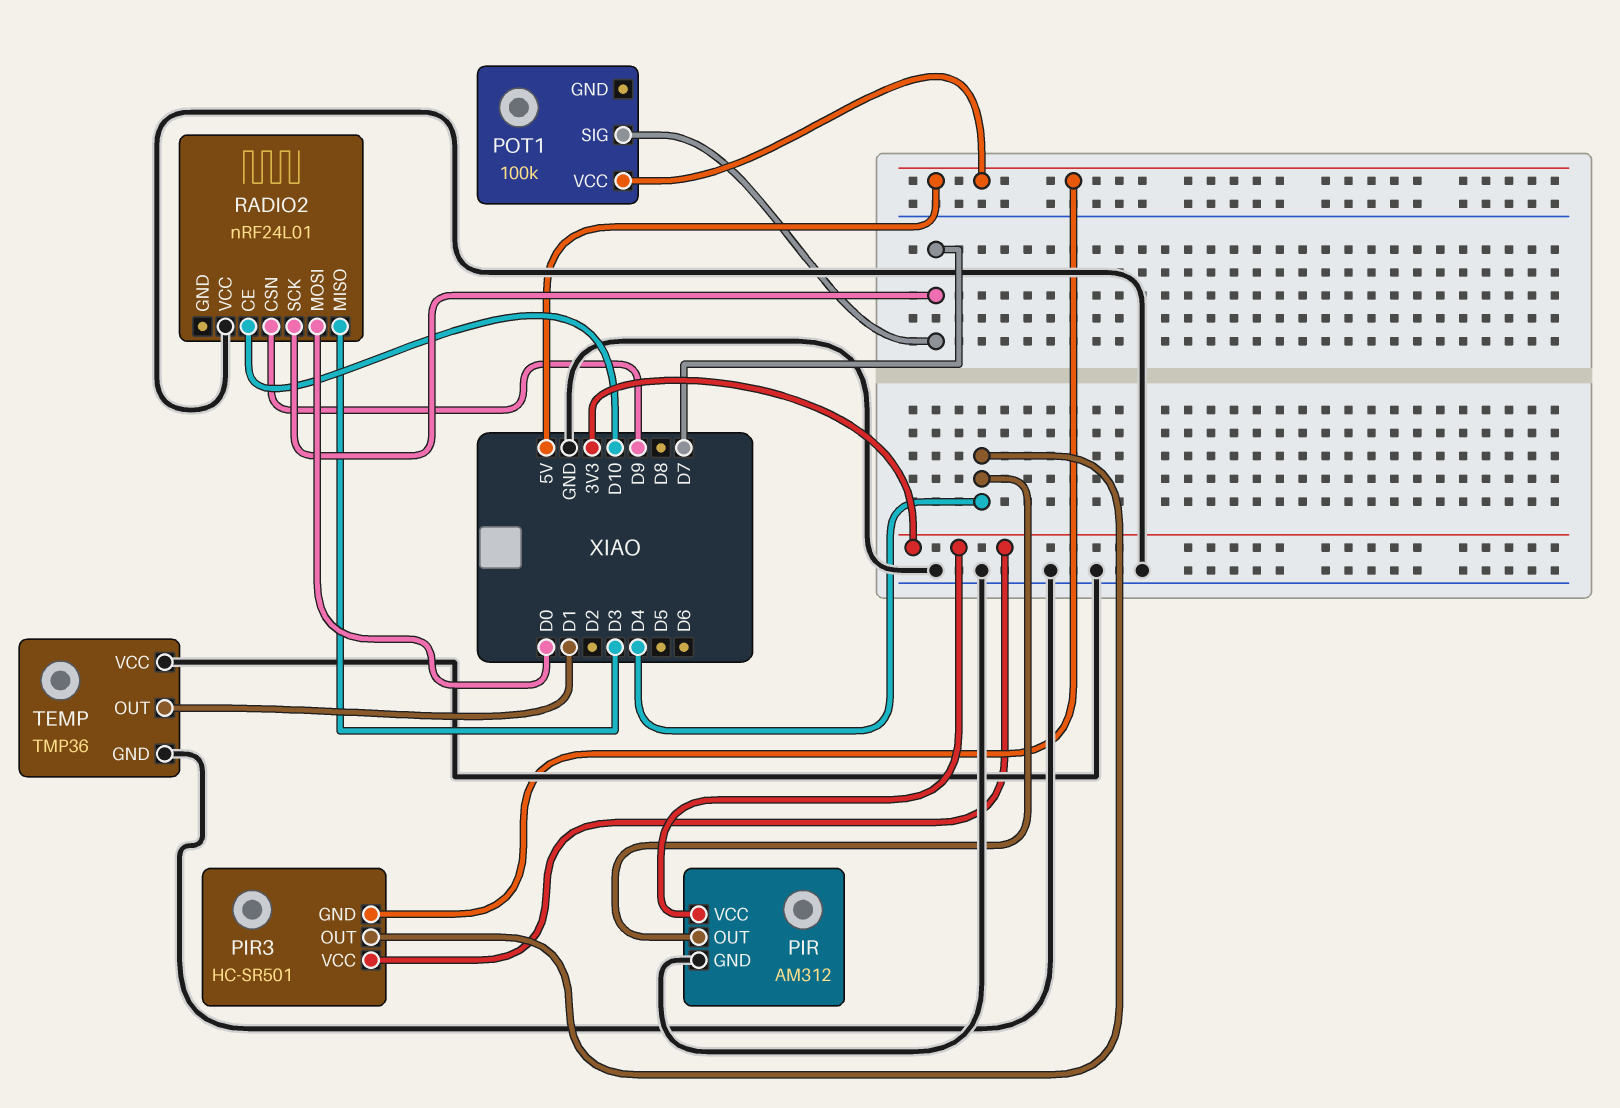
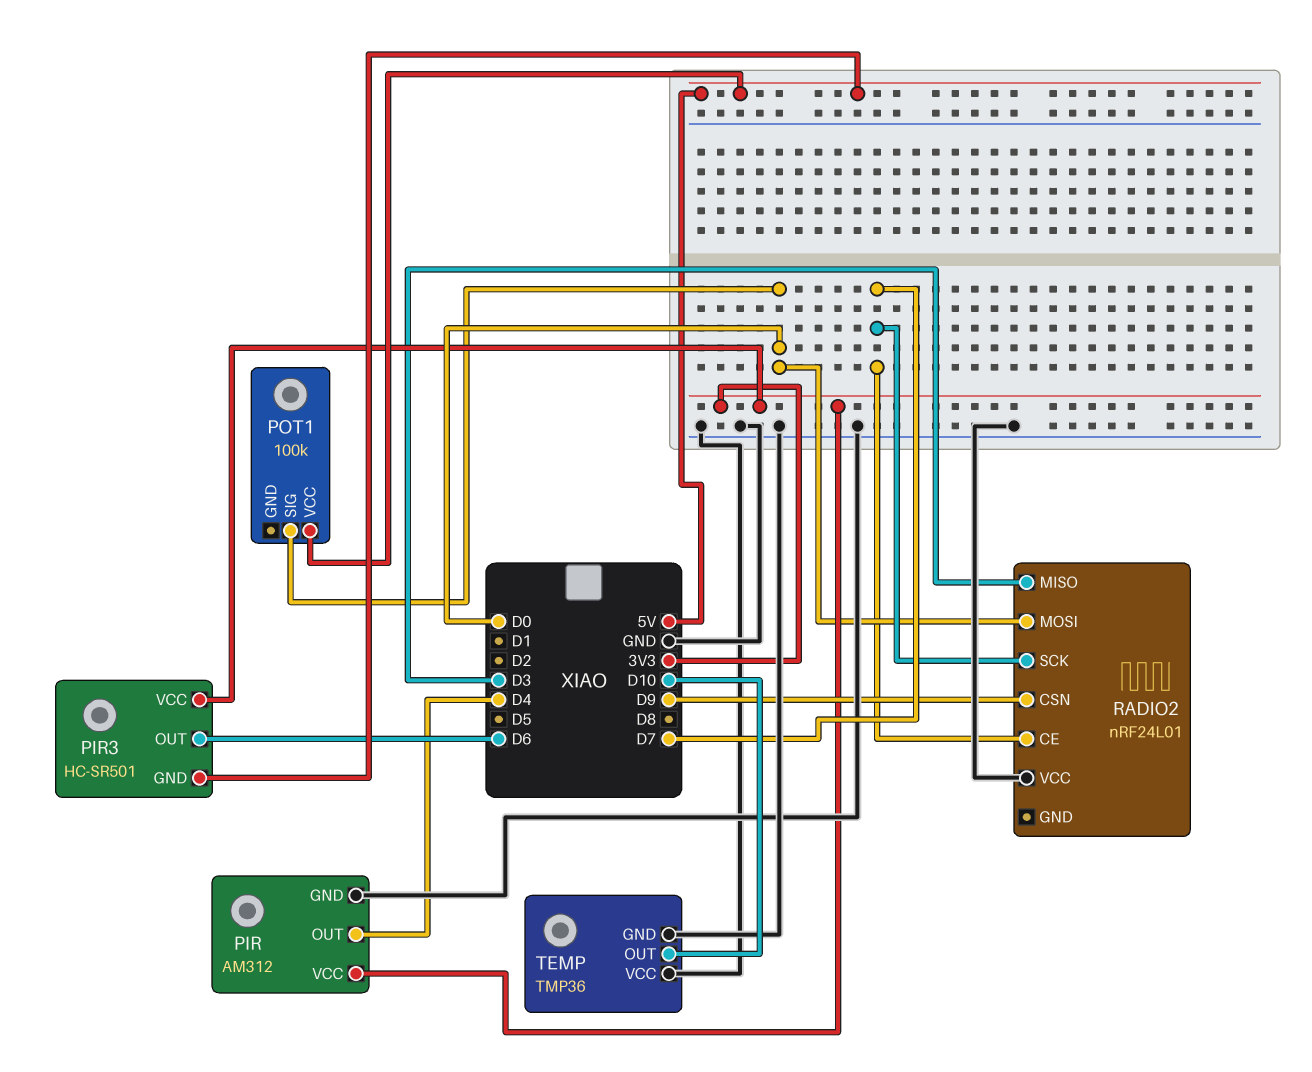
PIR3 pin OUT: D4 -> D6
POT1 pin SIG: D7 -> D0
RADIO2 pin CE: D10 -> D7
TEMP pin OUT: D1 -> D10

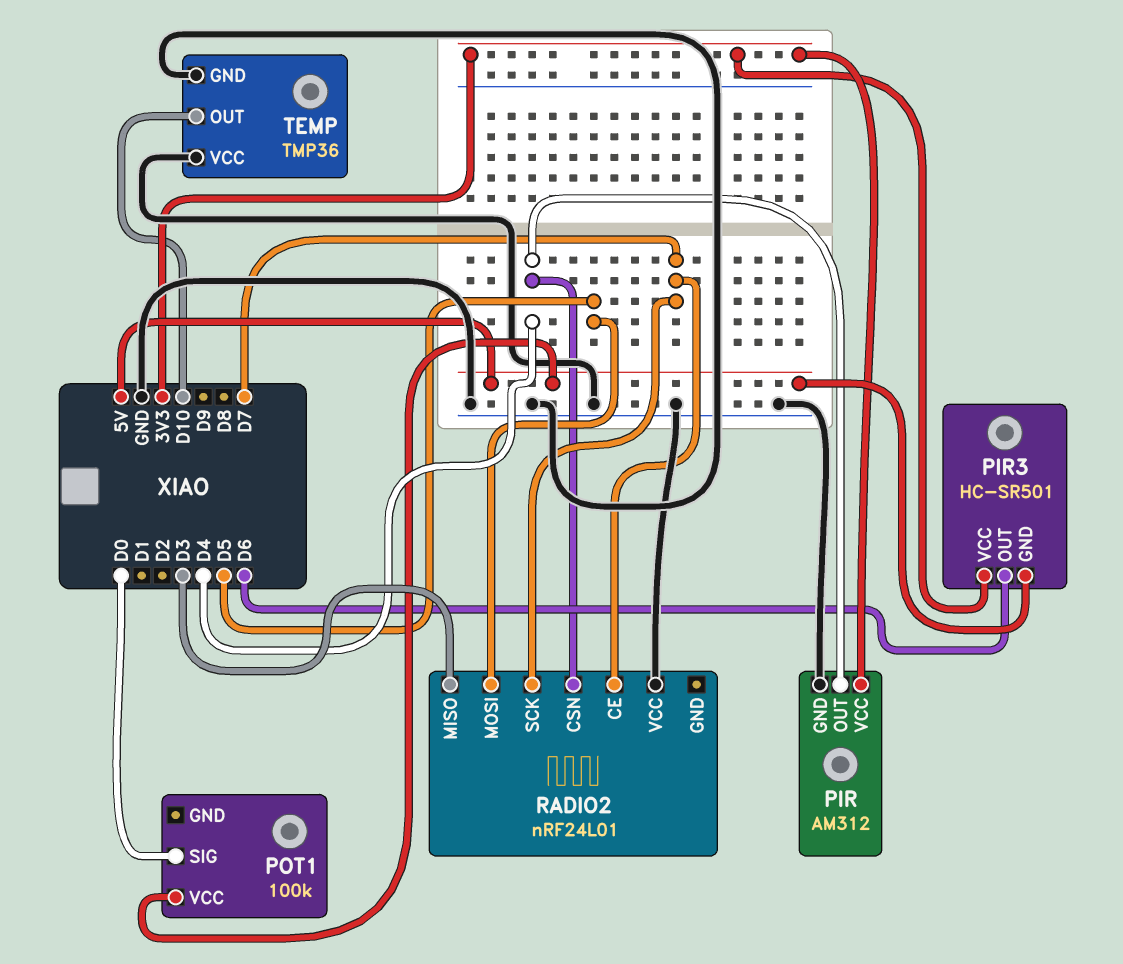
RADIO2 pin CSN: D9 -> D4
RADIO2 pin MOSI: D0 -> D5

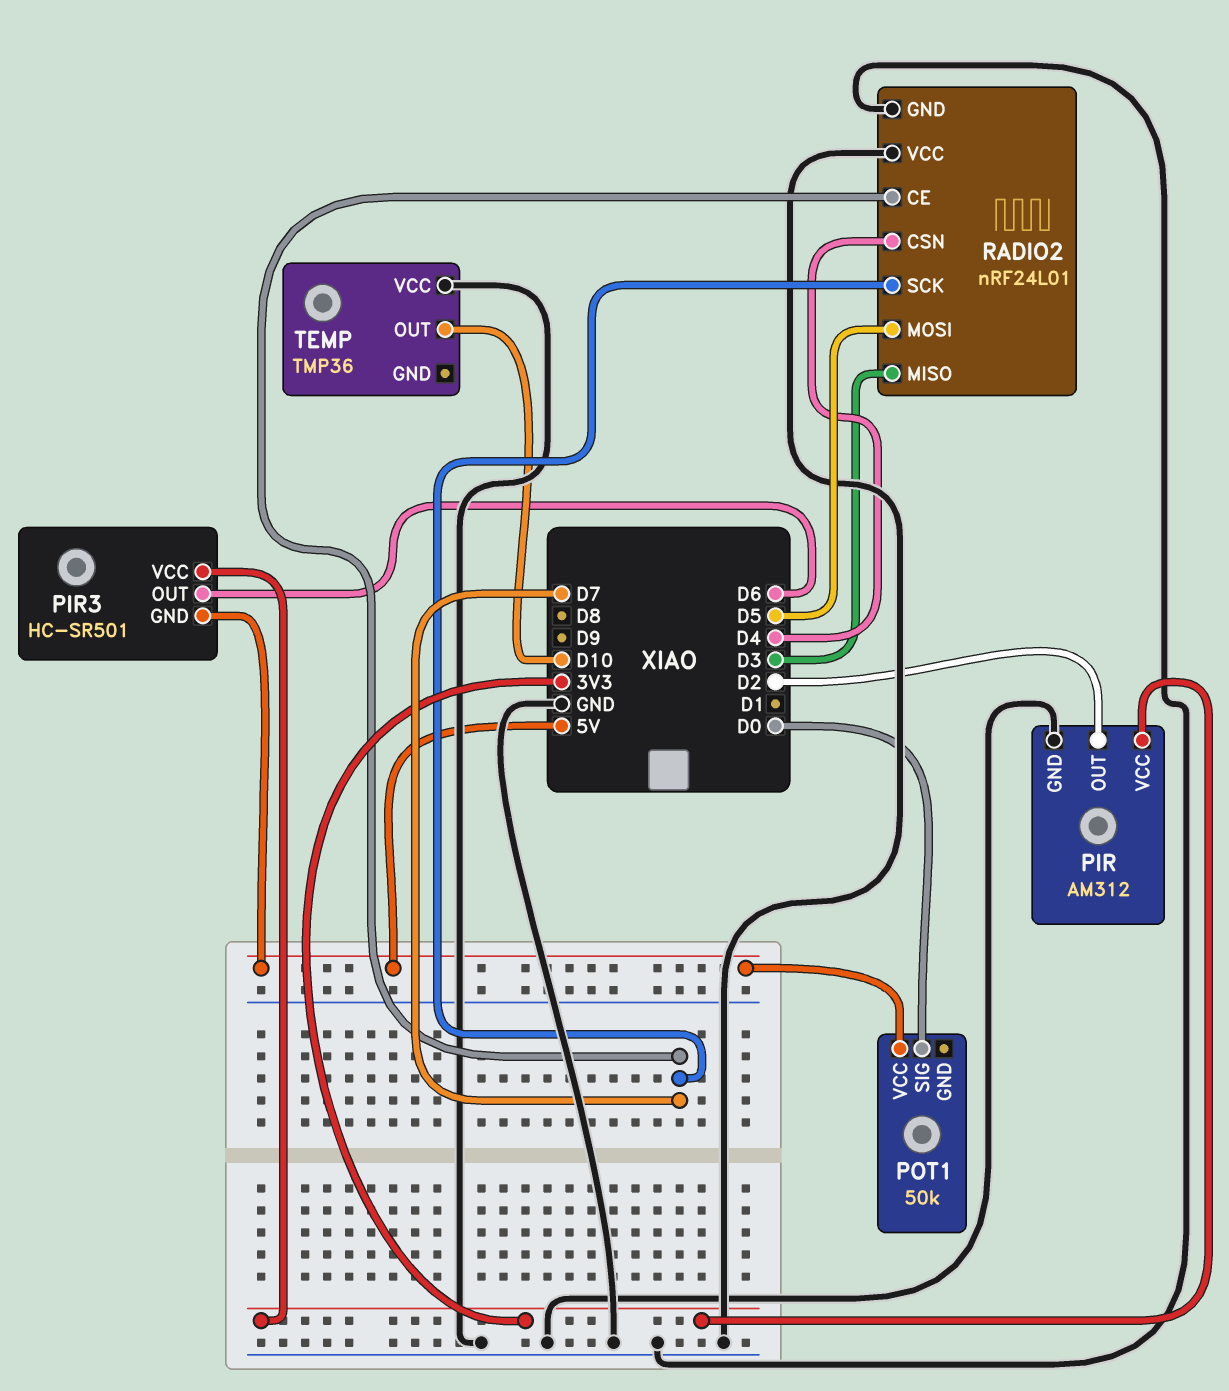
PIR pin OUT: D4 -> D2
POT1: 100k -> 50k
RADIO2 pin GND: none -> GND
TEMP pin GND: GND -> none

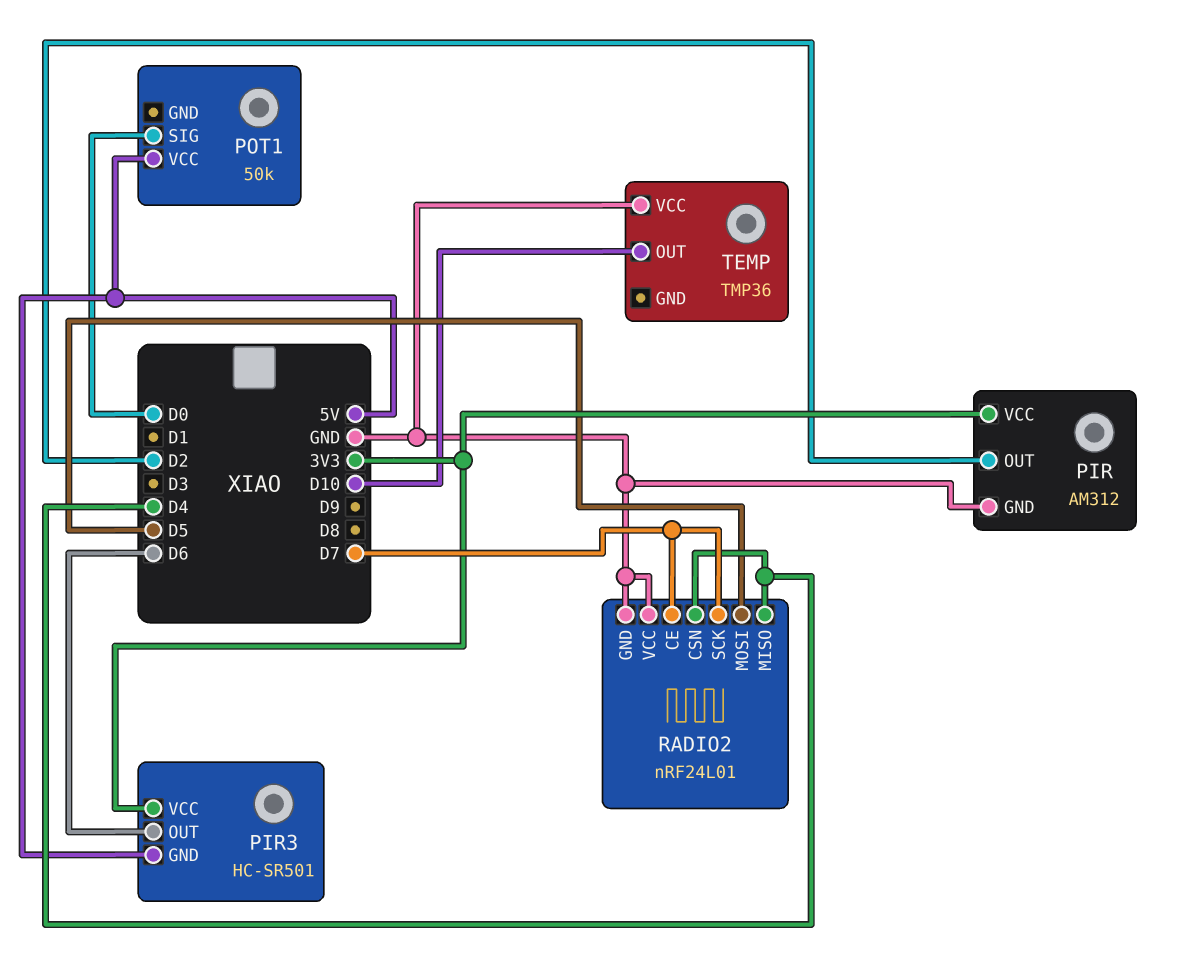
RADIO2 pin MISO: D3 -> D4

